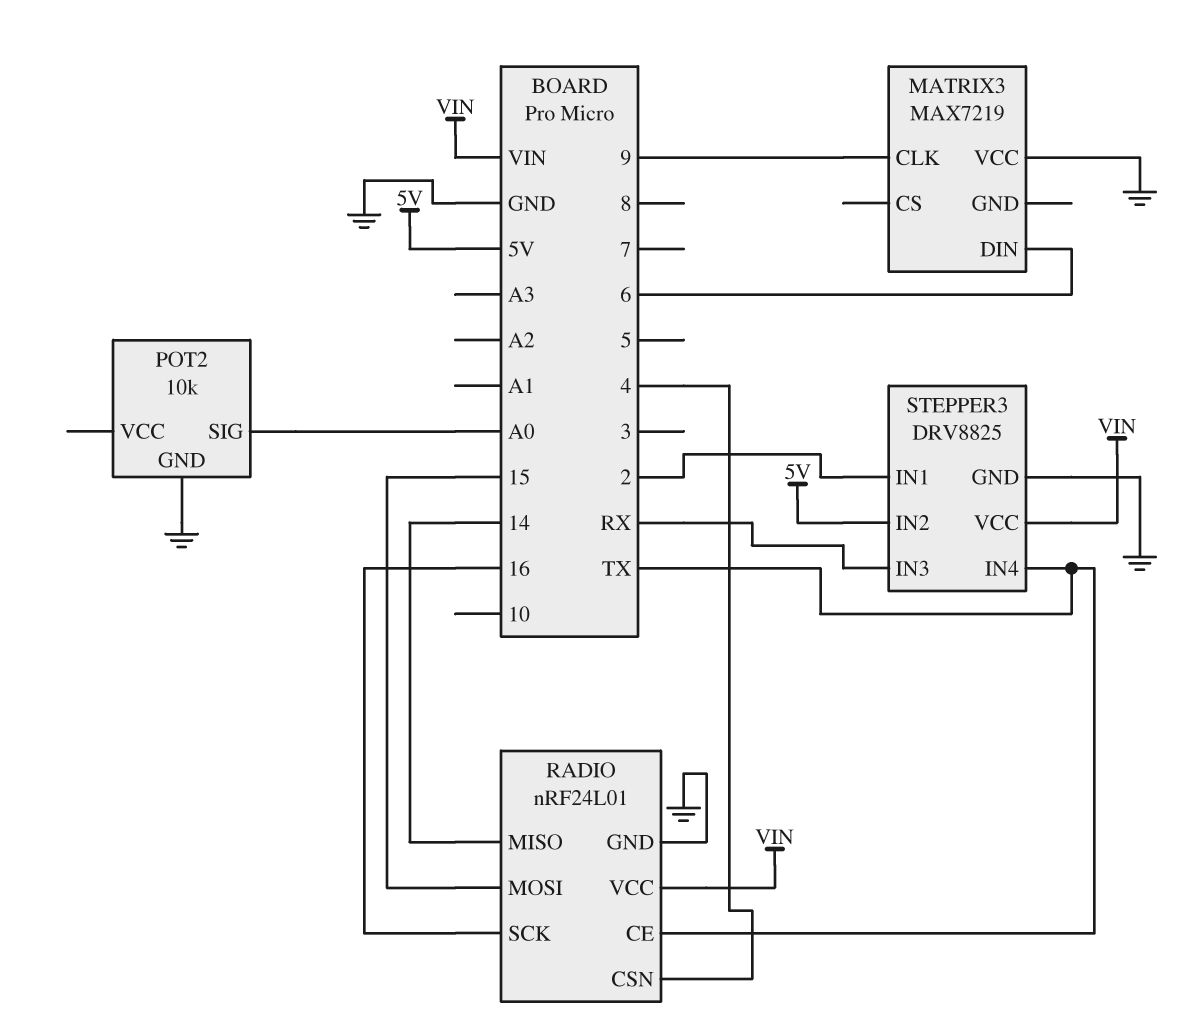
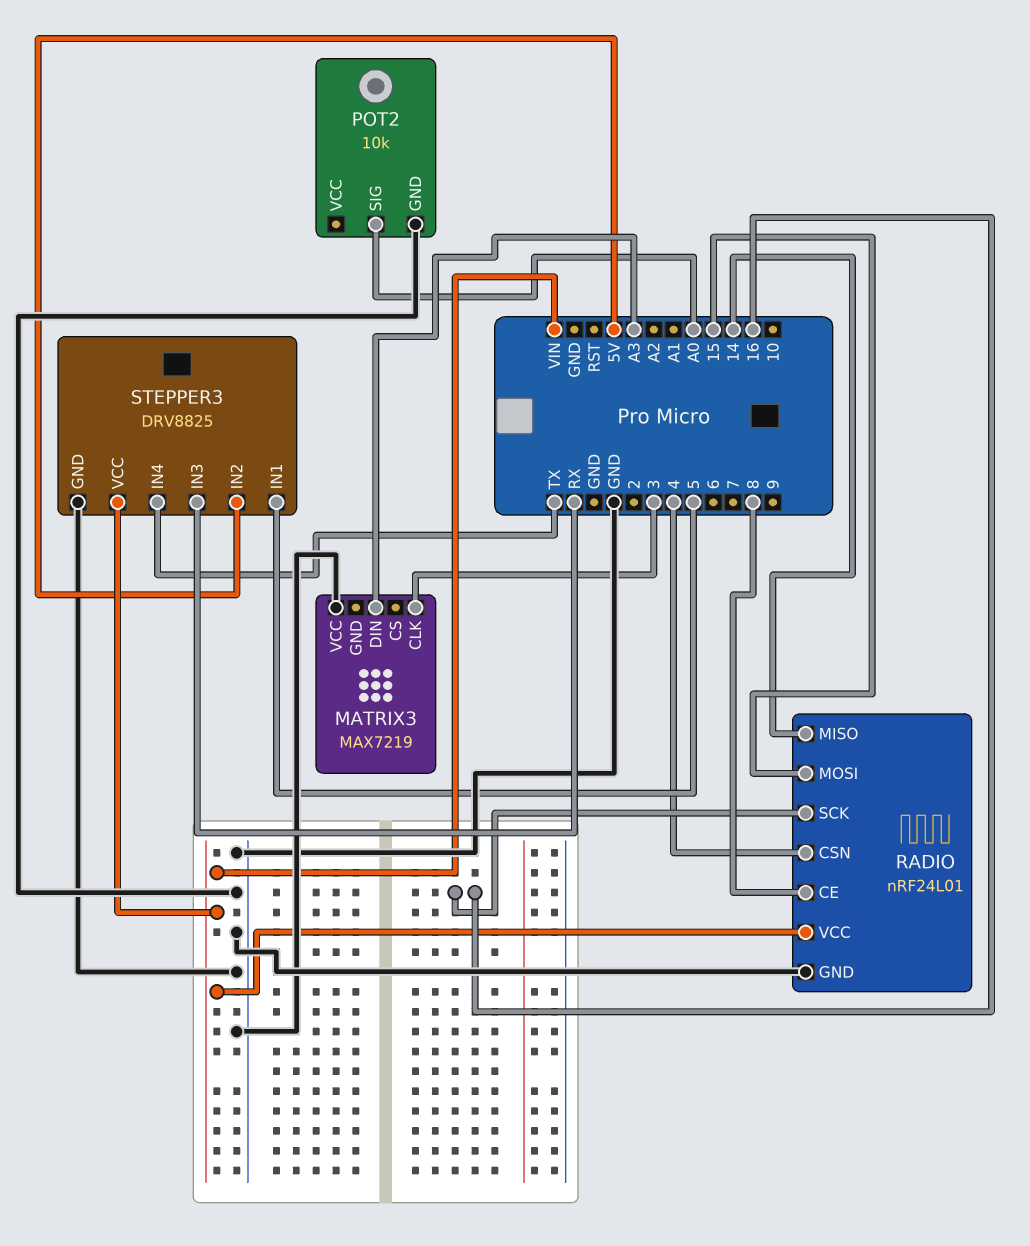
MATRIX3 pin CLK: 9 -> 3
MATRIX3 pin DIN: 6 -> A3
RADIO pin CE: TX -> 8
STEPPER3 pin IN1: 2 -> 5

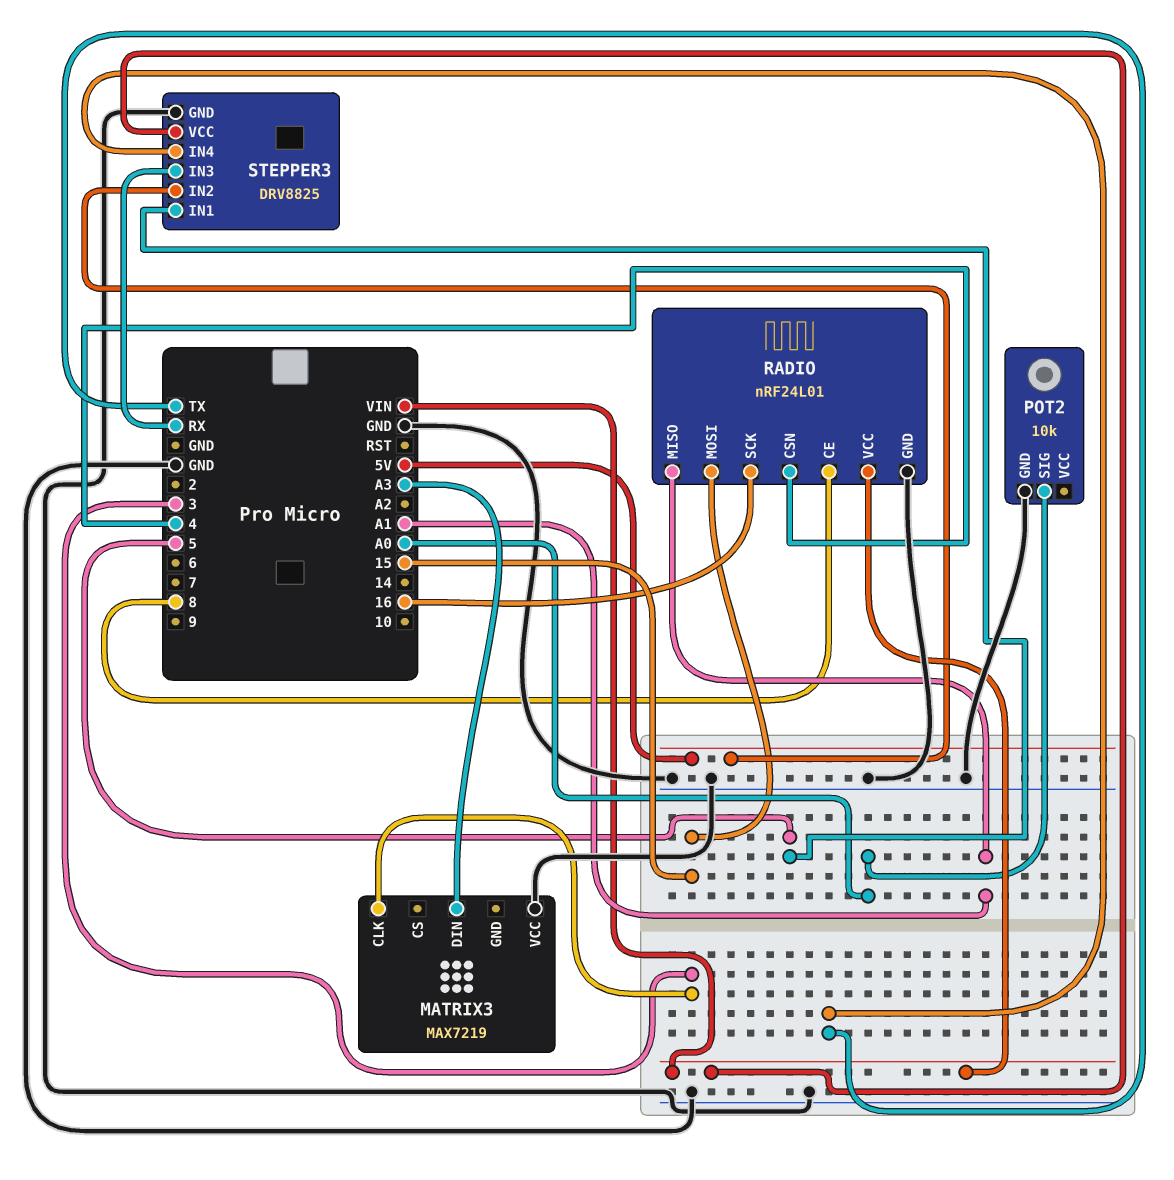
RADIO pin MISO: 14 -> A1

